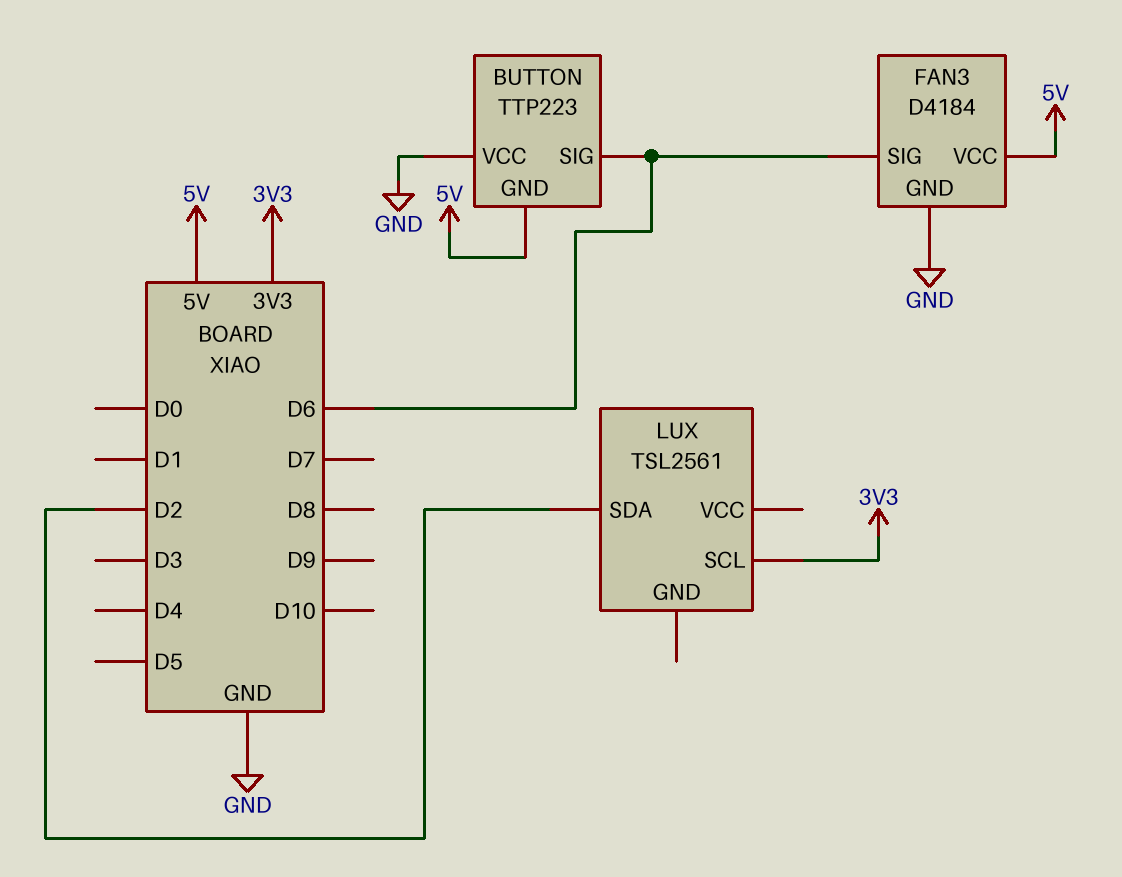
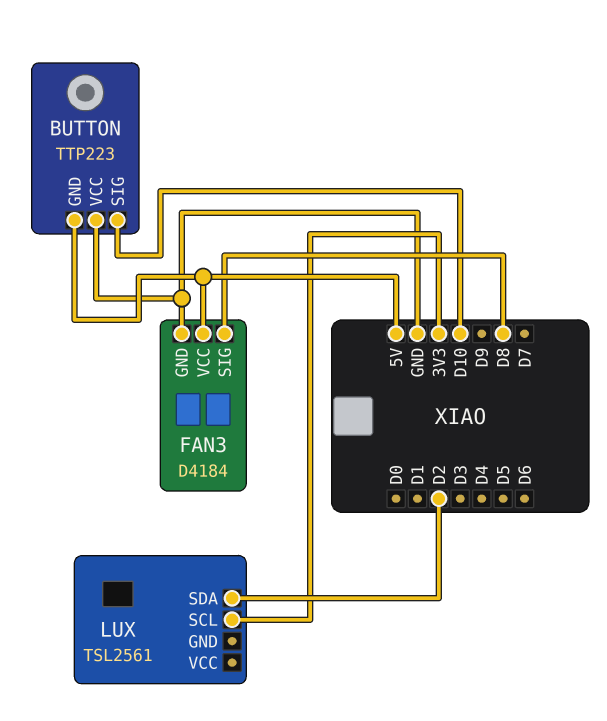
BUTTON pin SIG: D6 -> D10
FAN3 pin SIG: D6 -> D8

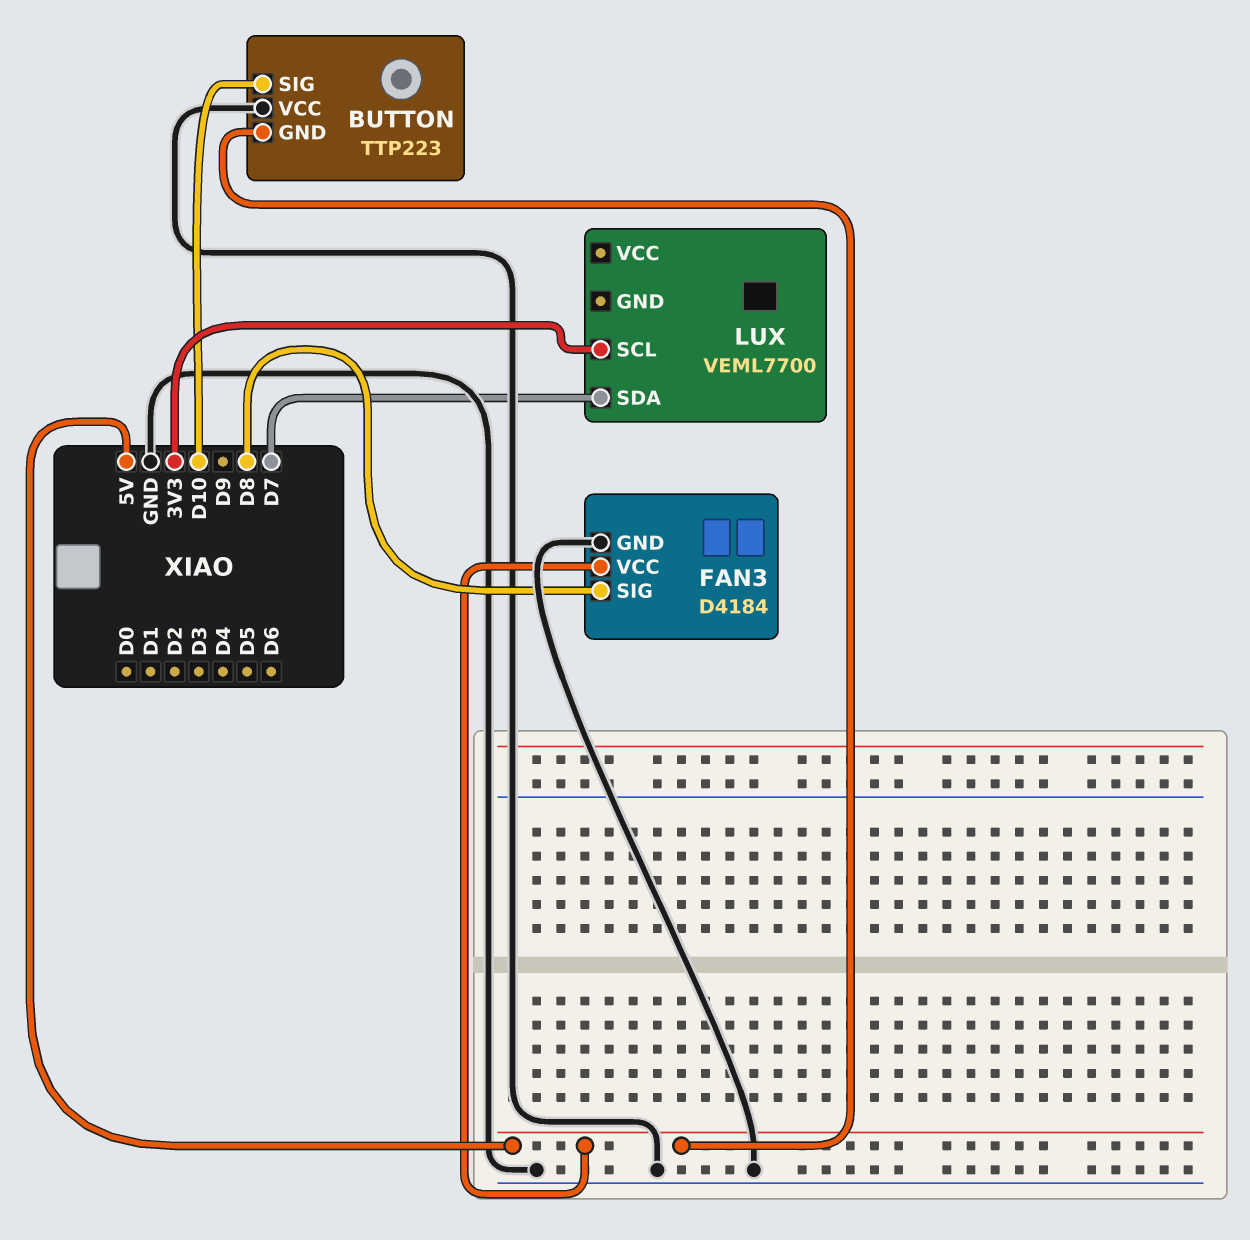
LUX: TSL2561 -> VEML7700
LUX pin SDA: D2 -> D7

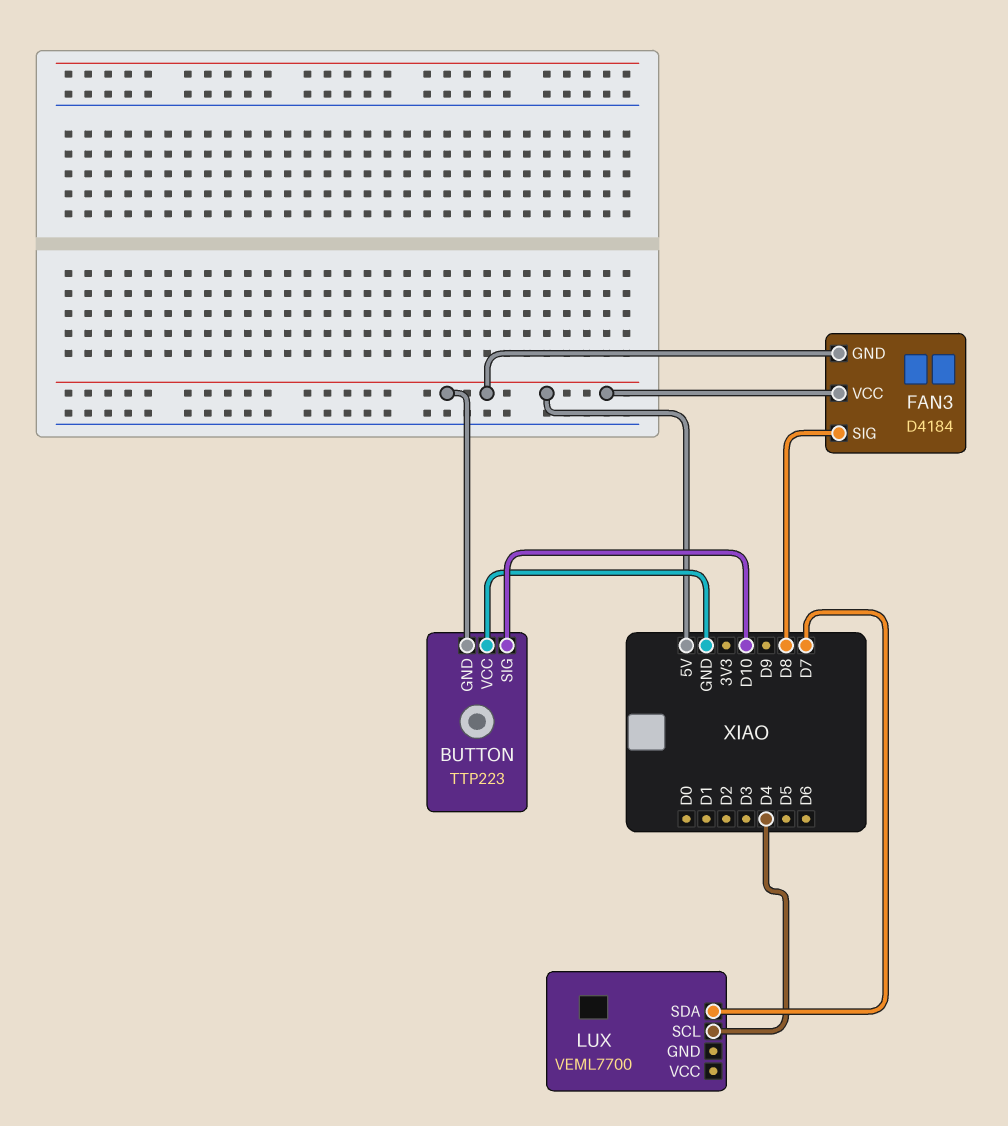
FAN3 pin GND: GND -> 5V
LUX pin SCL: 3V3 -> D4

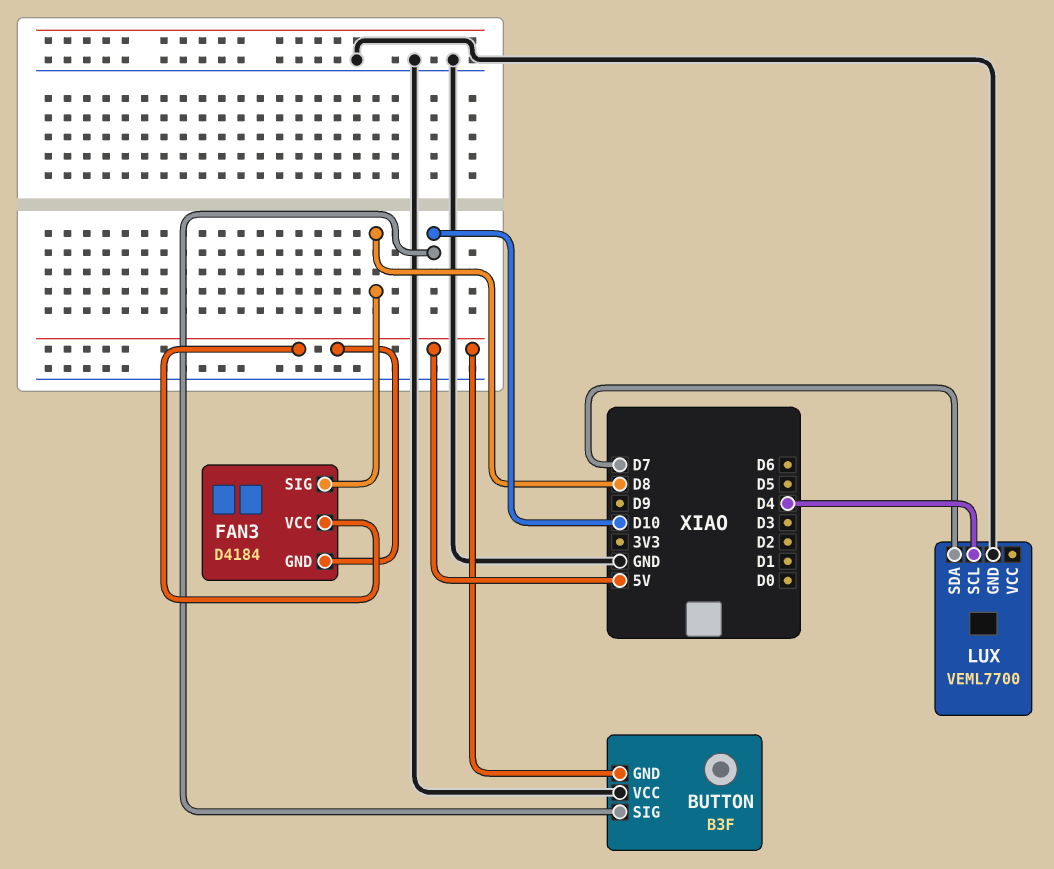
BUTTON: TTP223 -> B3F
LUX pin GND: none -> GND

